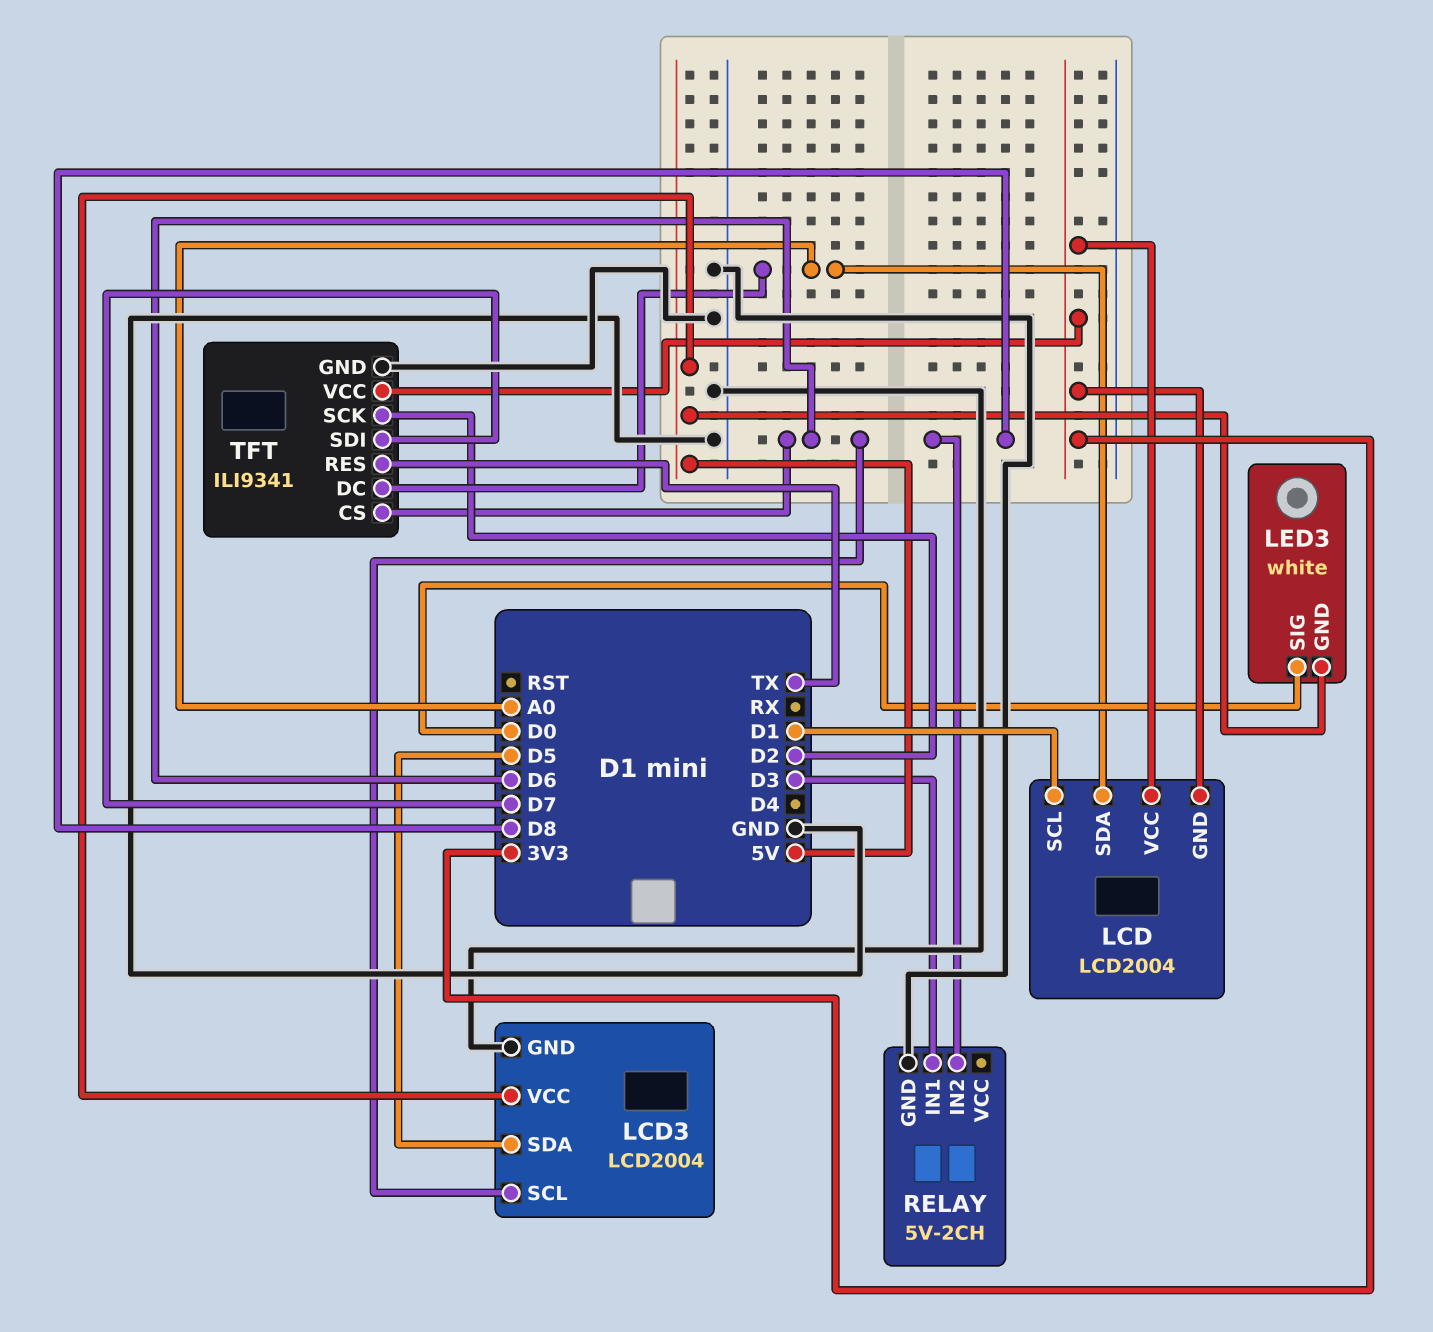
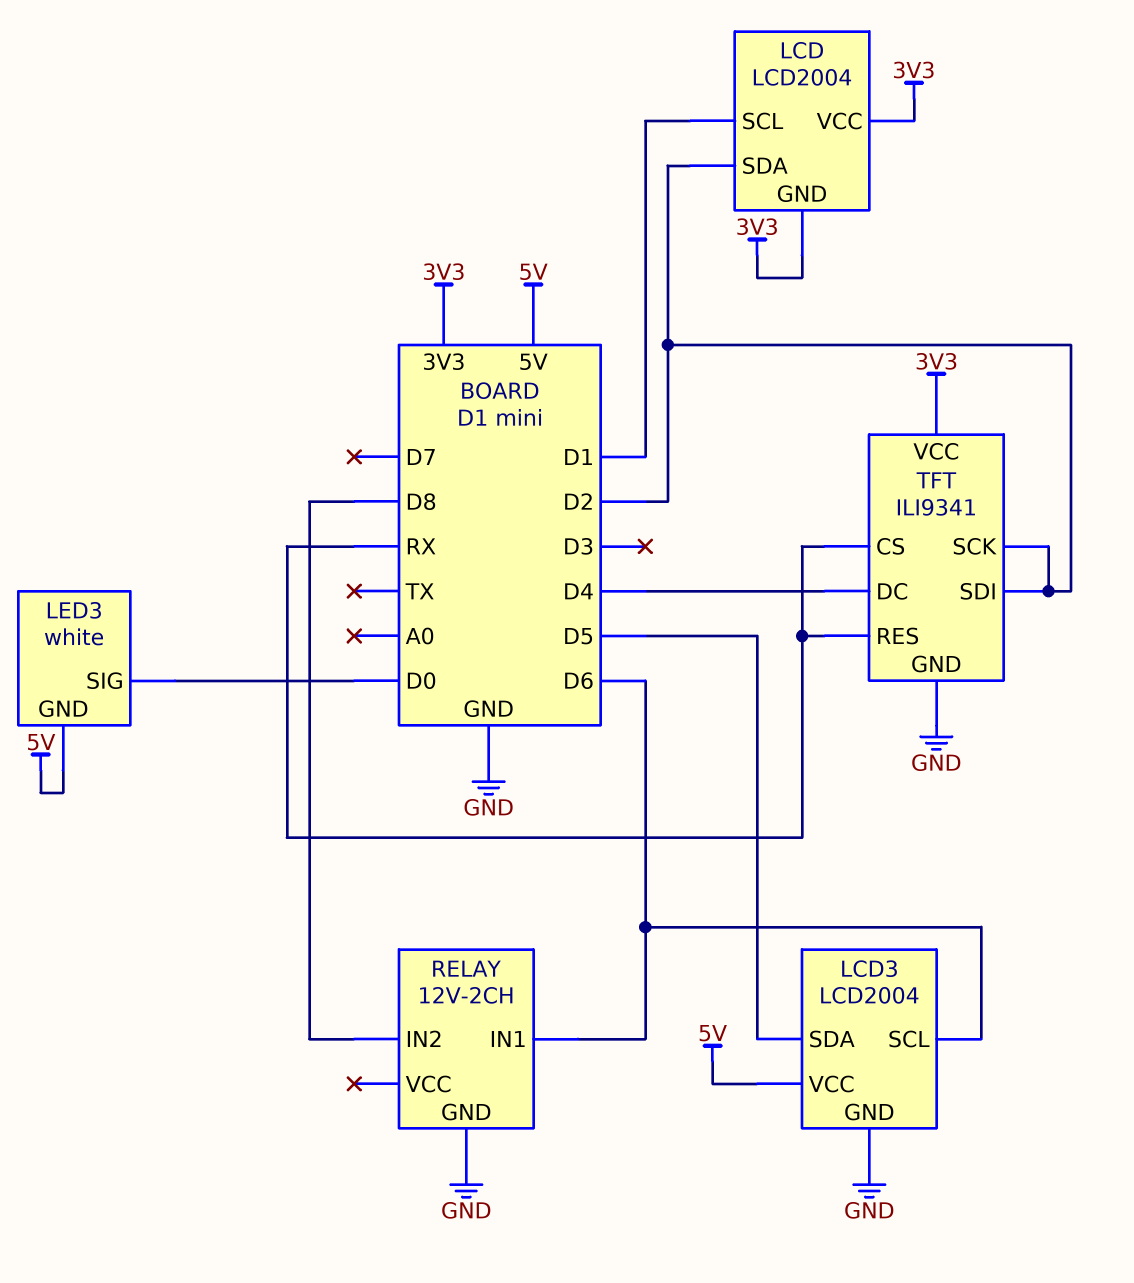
LCD pin SDA: A0 -> D2
RELAY: 5V-2CH -> 12V-2CH
RELAY pin IN1: D3 -> D6
TFT pin CS: D6 -> RX
TFT pin DC: A0 -> D4
TFT pin RES: TX -> RX
TFT pin SDI: D7 -> D2

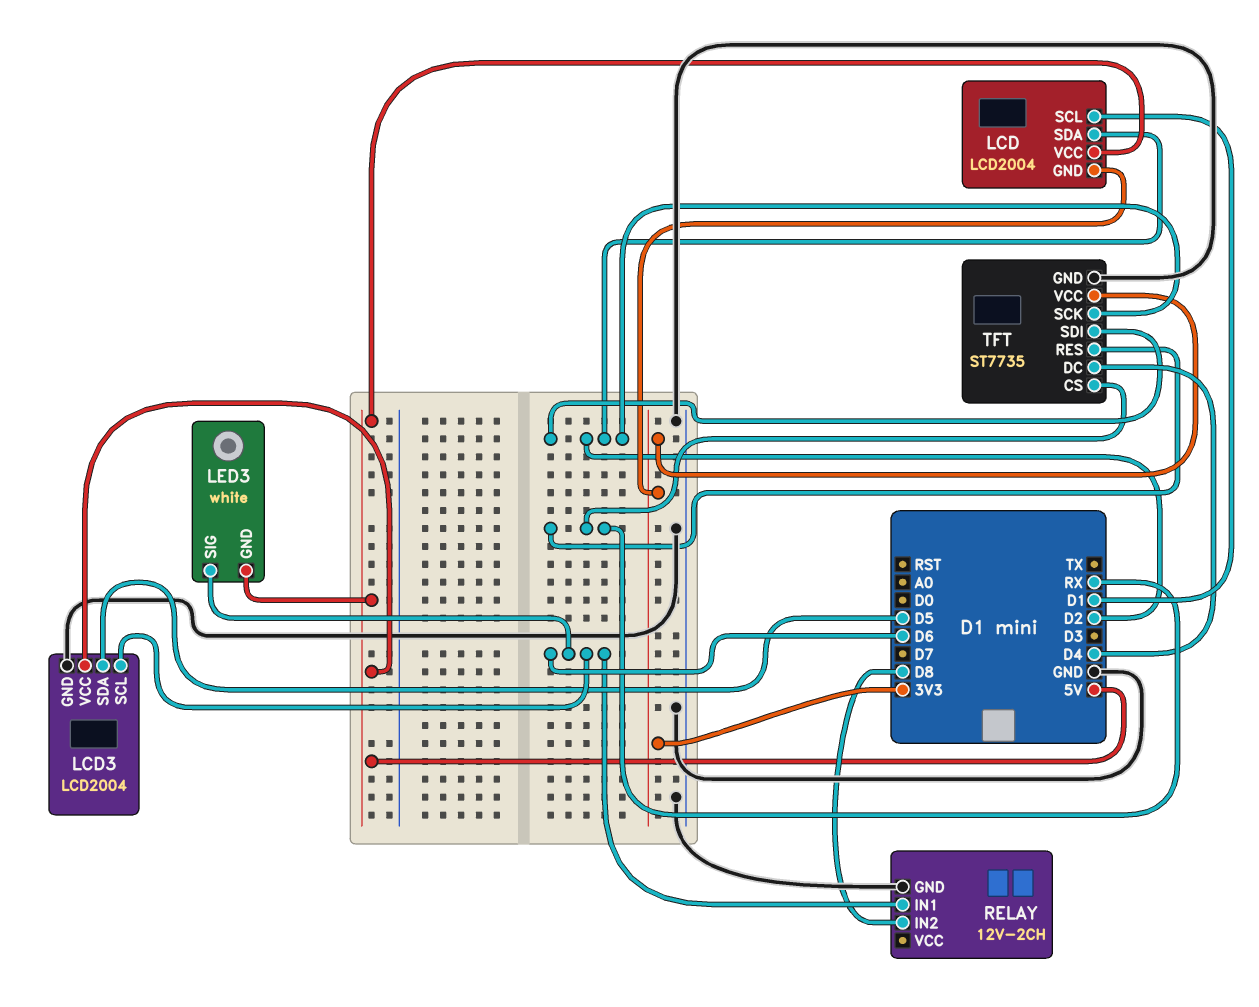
LCD pin VCC: 3V3 -> 5V
LED3 pin SIG: D0 -> D6
TFT: ILI9341 -> ST7735

